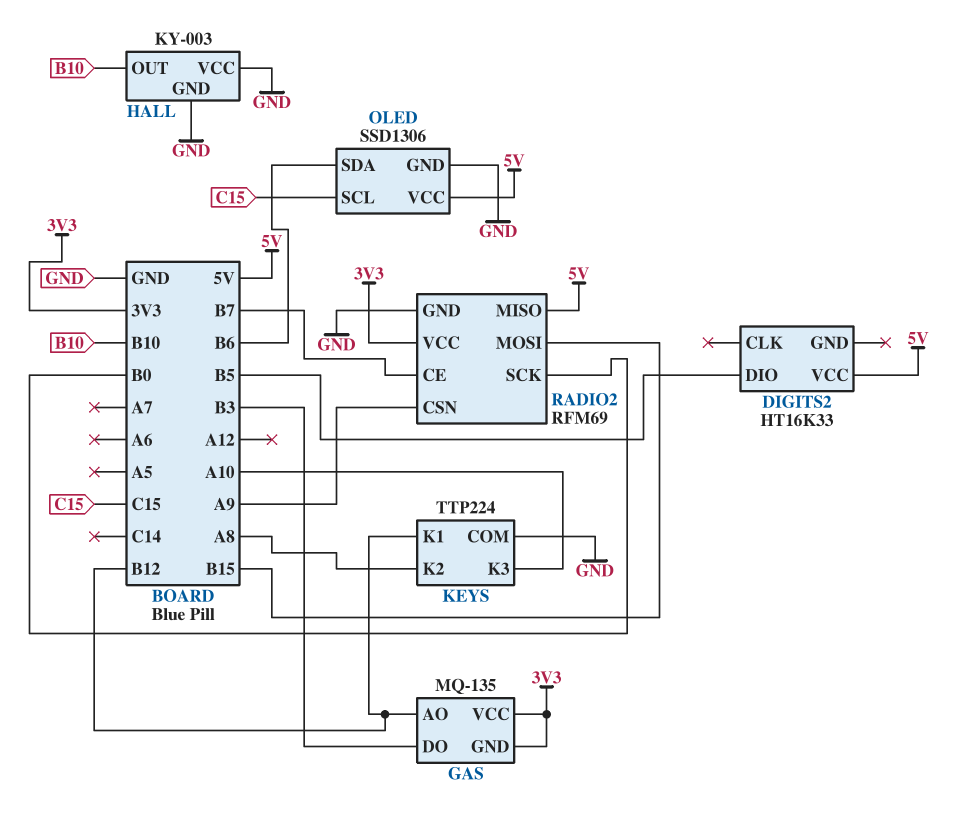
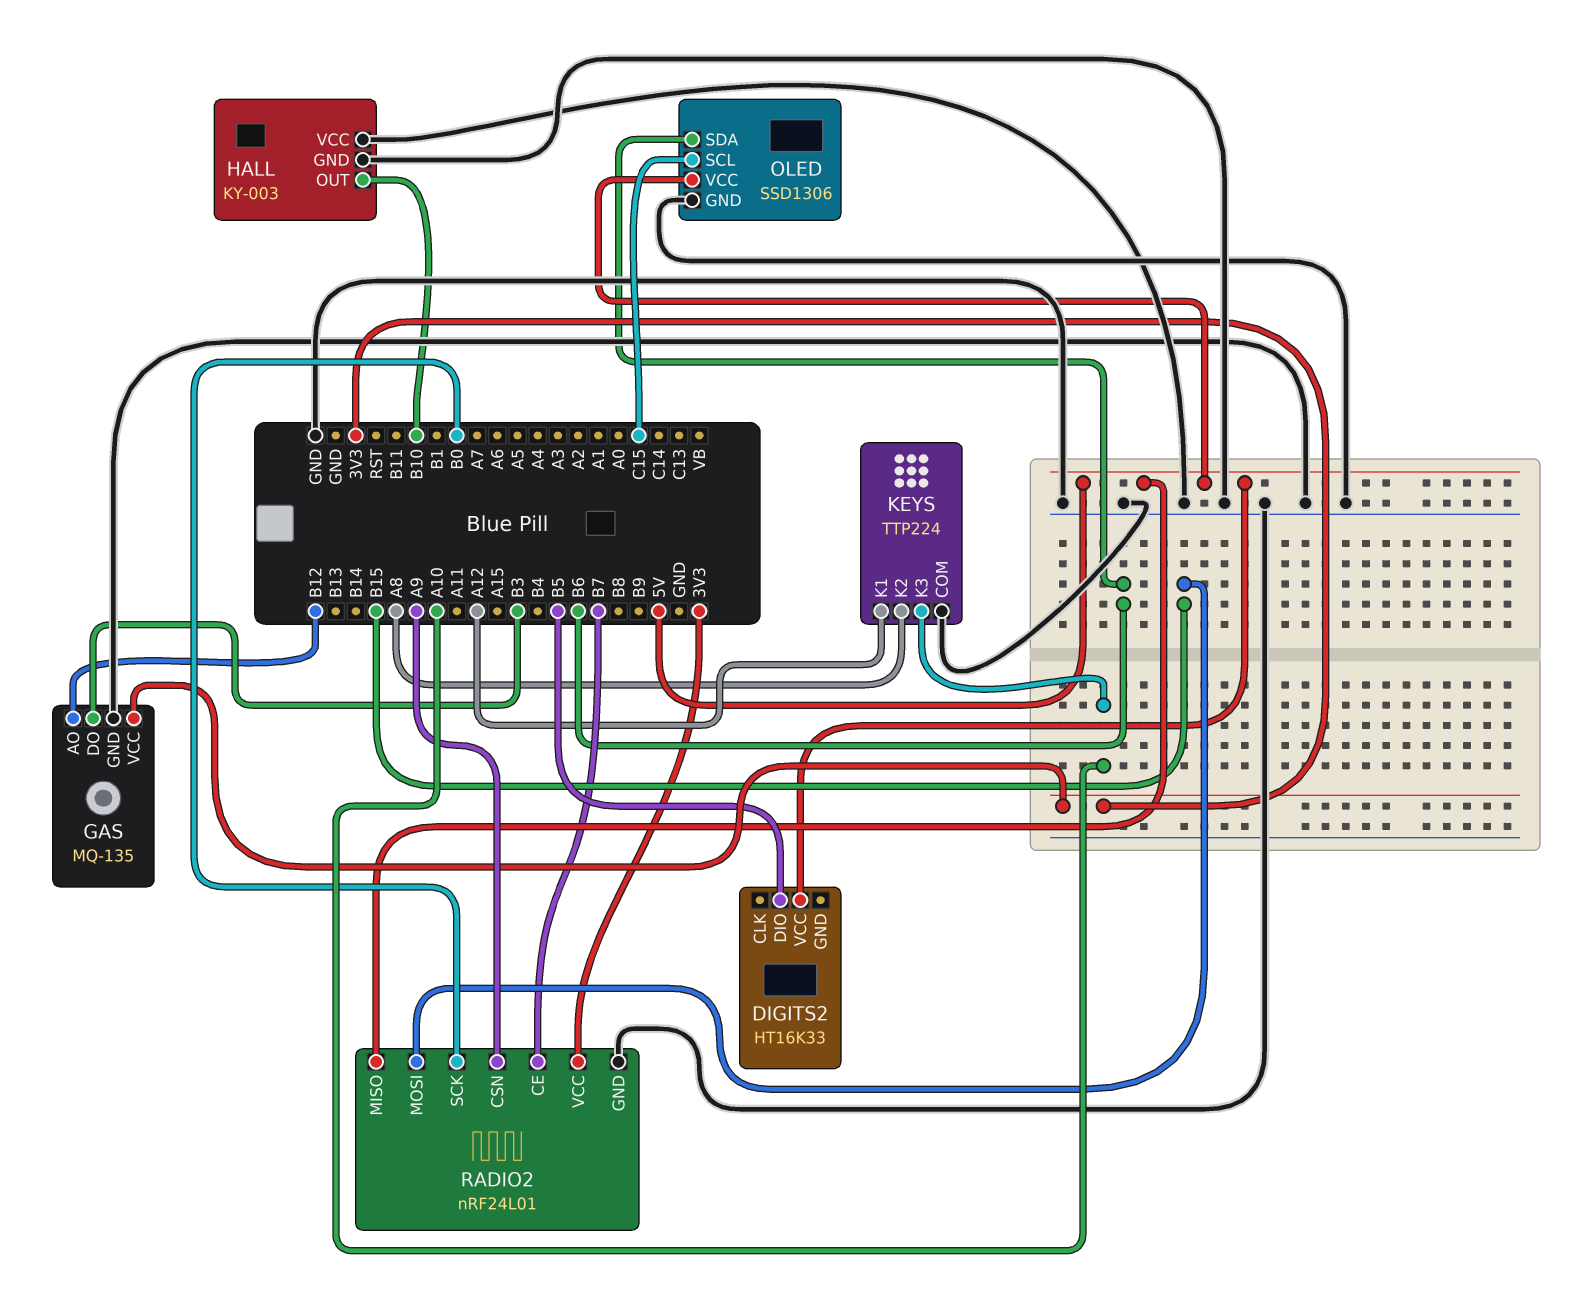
GAS pin GND: 3V3 -> GND
KEYS pin K1: B12 -> A12
RADIO2: RFM69 -> nRF24L01

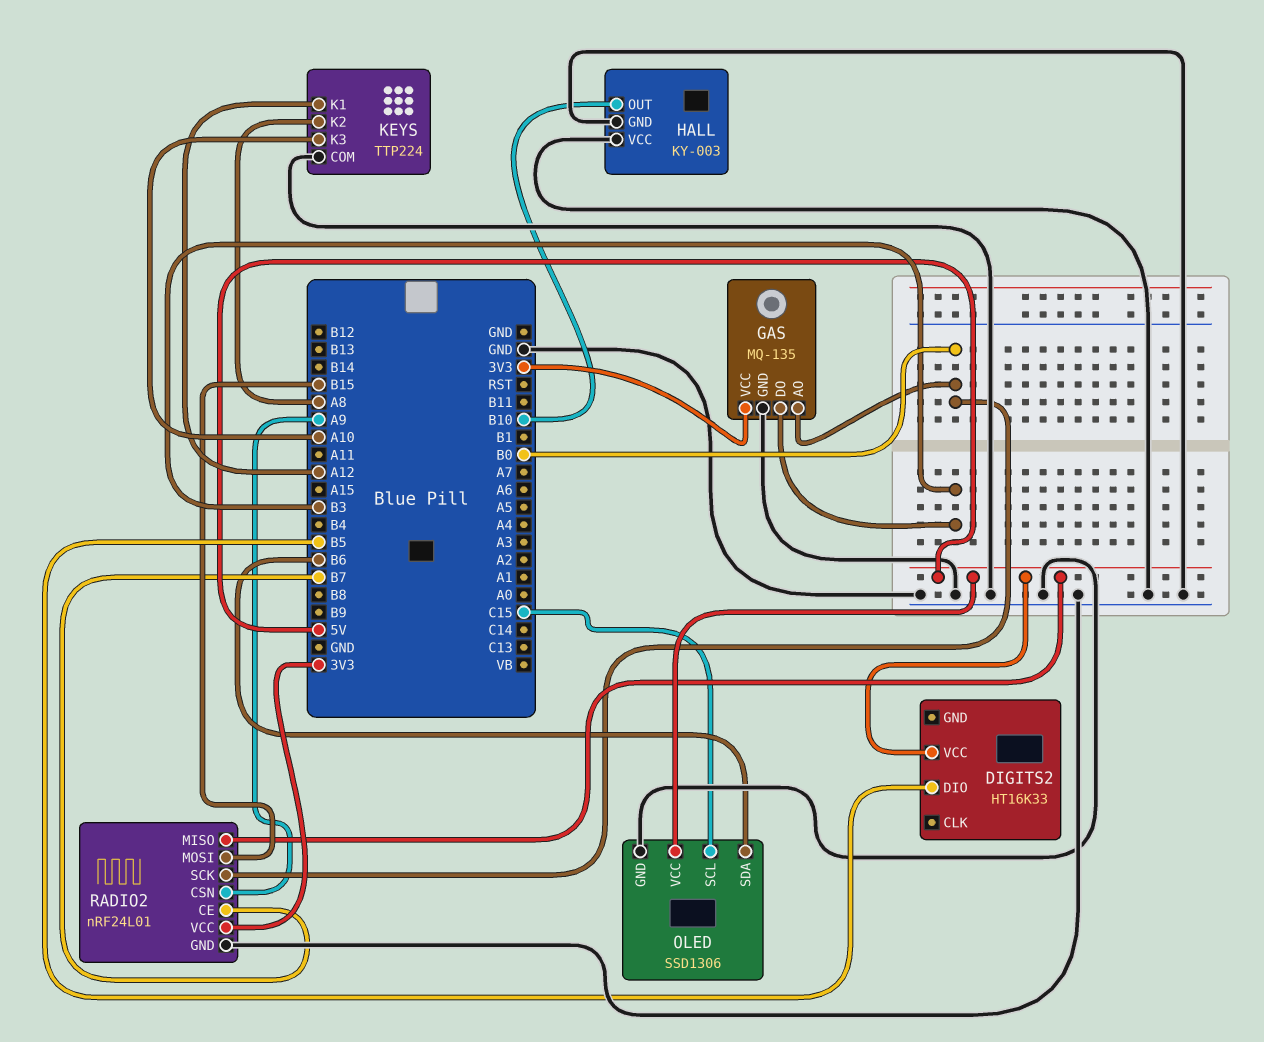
GAS pin AO: B12 -> B0

